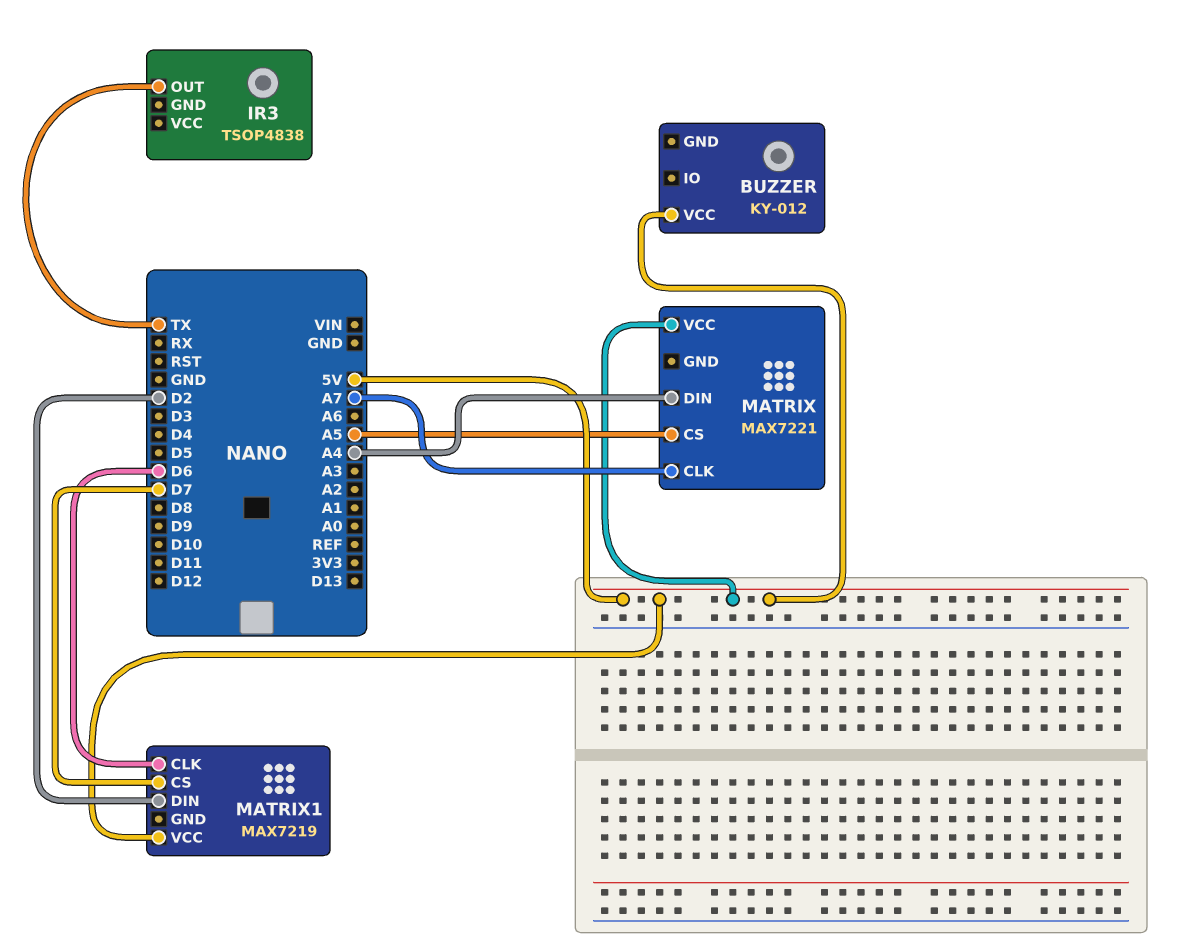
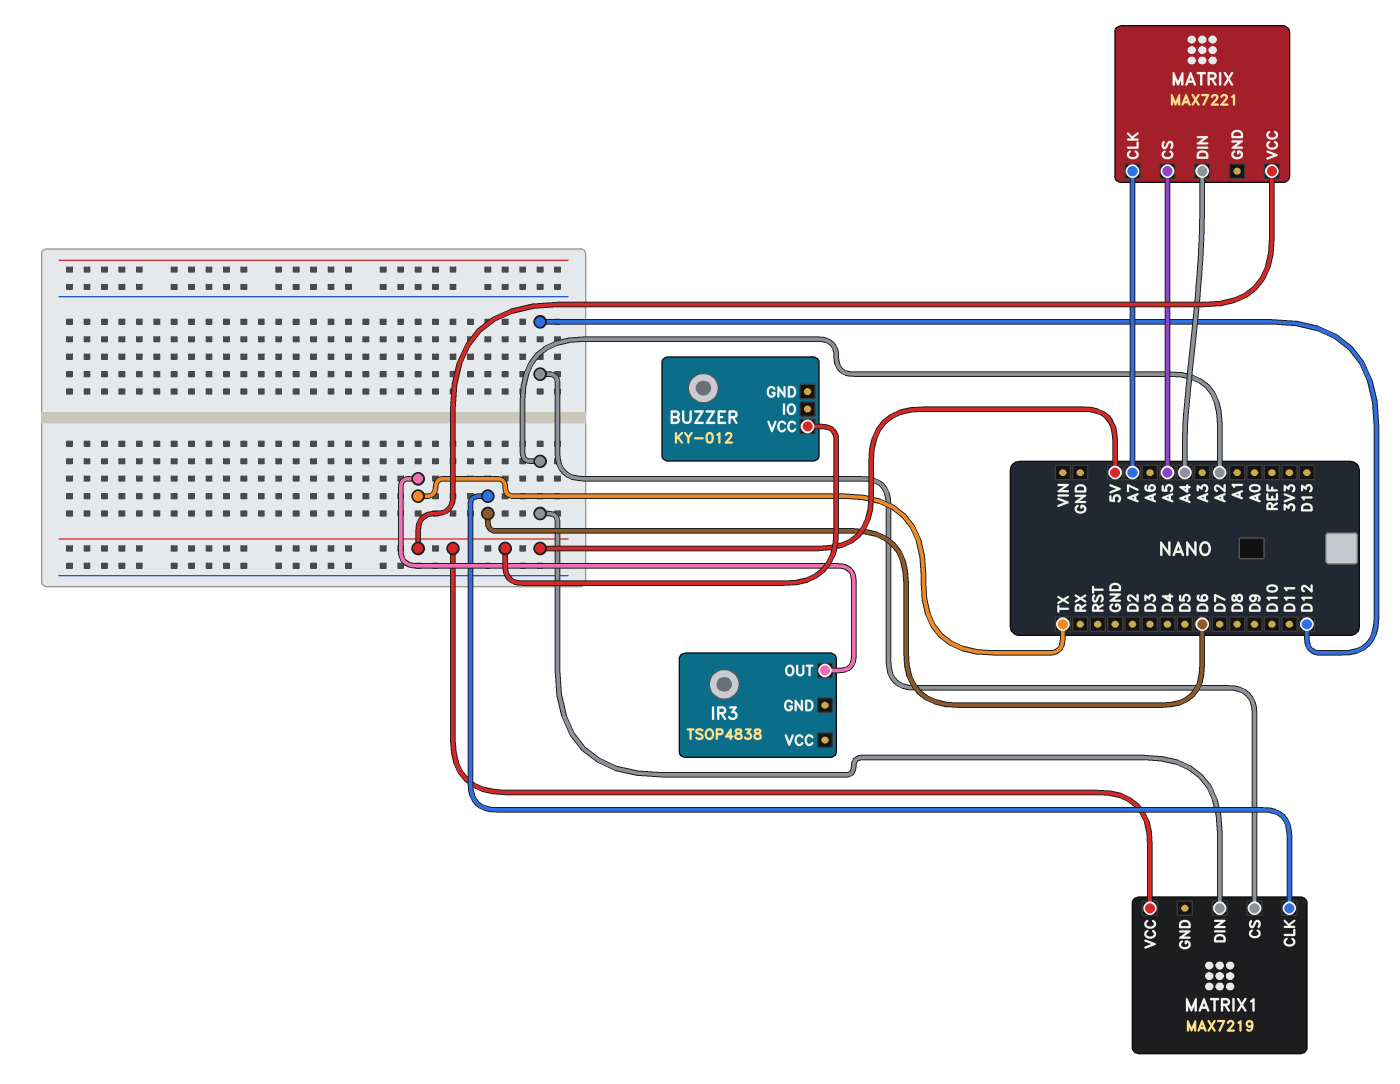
MATRIX1 pin CS: D7 -> D12
MATRIX1 pin DIN: D2 -> A2

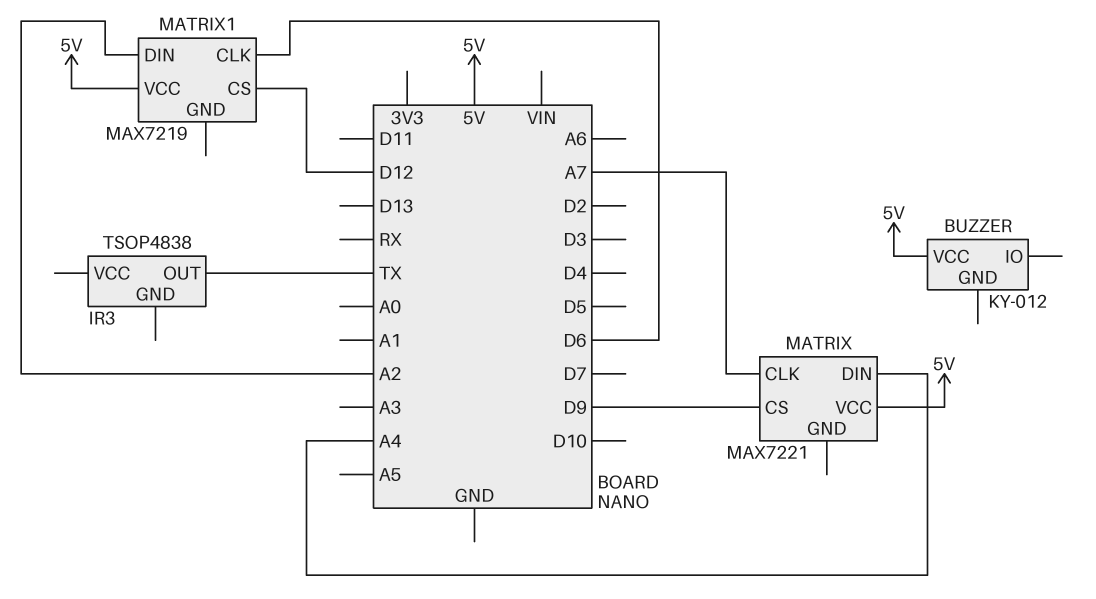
MATRIX pin CS: A5 -> D9

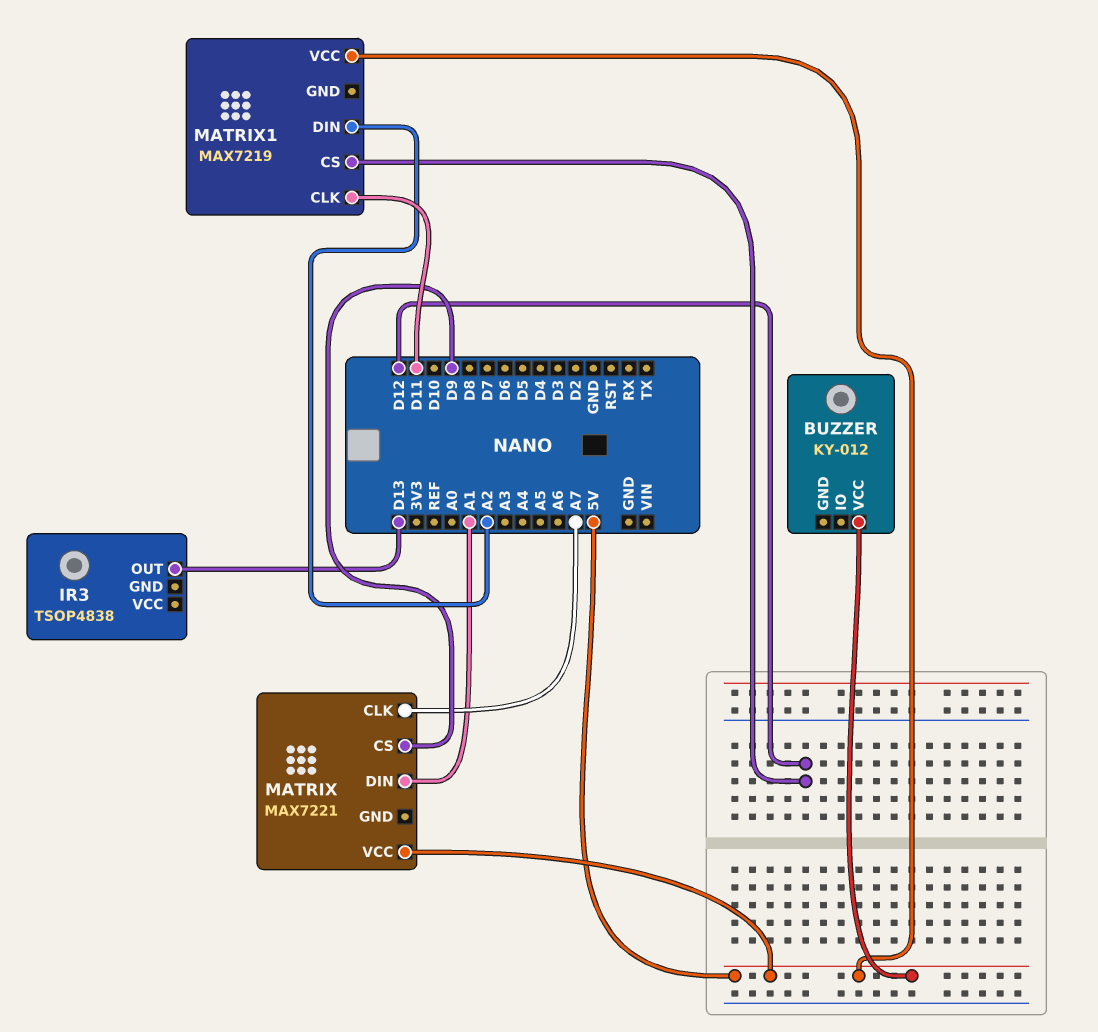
IR3 pin OUT: TX -> D13
MATRIX pin DIN: A4 -> A1
MATRIX1 pin CLK: D6 -> D11

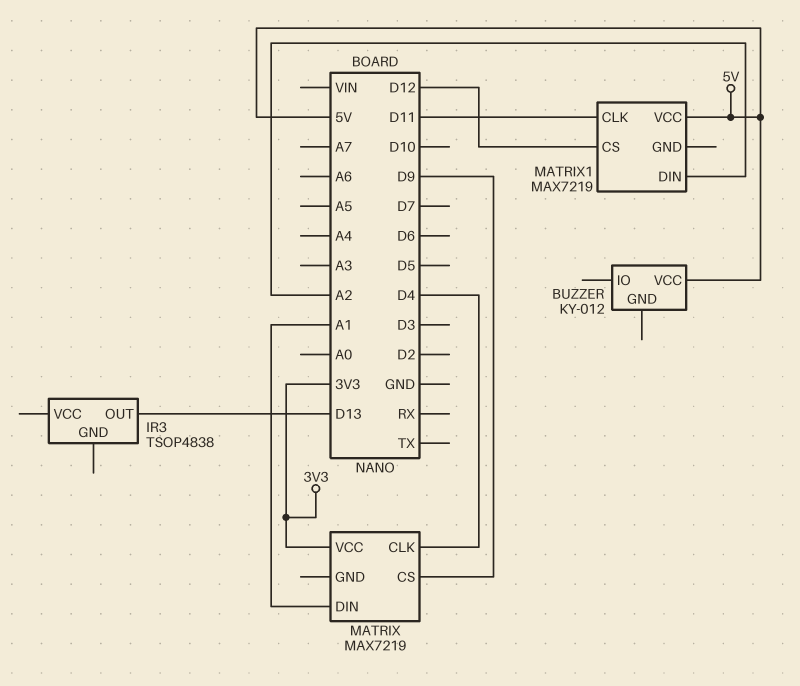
MATRIX: MAX7221 -> MAX7219
MATRIX pin CLK: A7 -> D4
MATRIX pin VCC: 5V -> 3V3

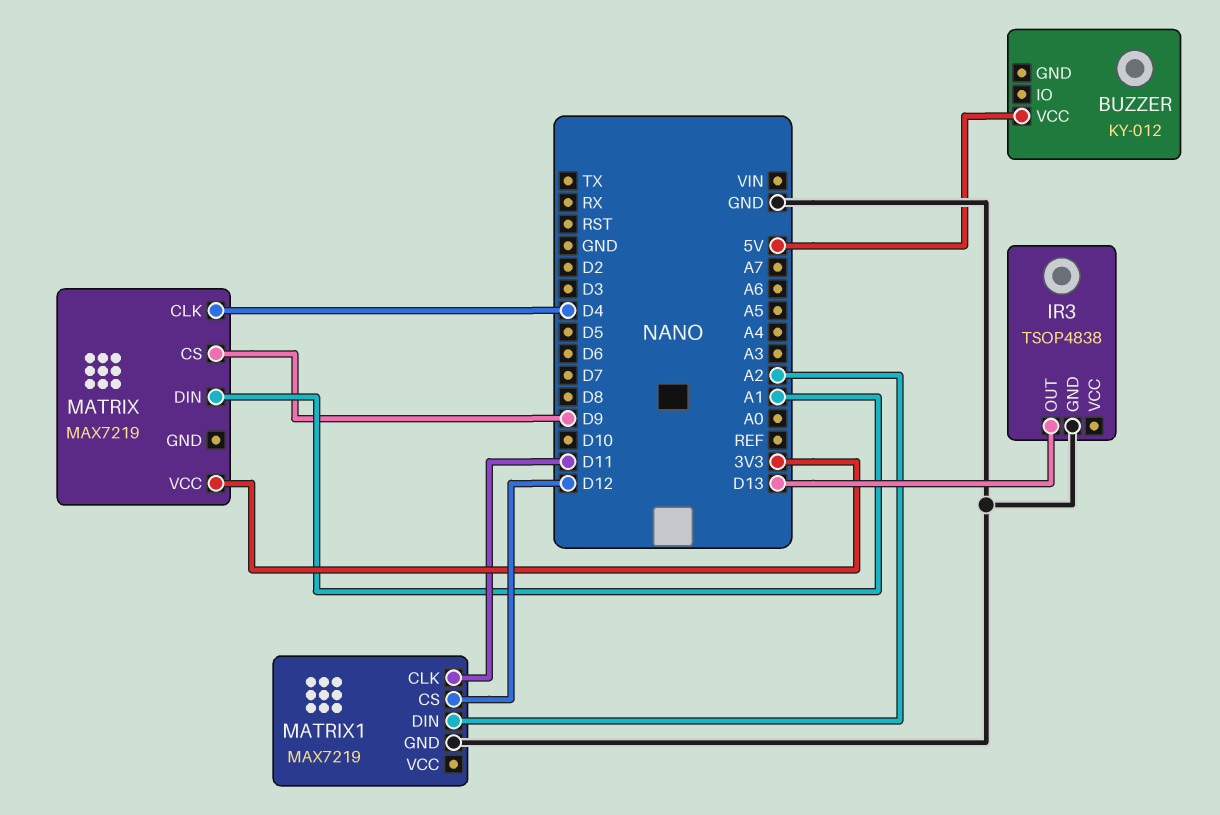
IR3 pin GND: none -> GND
MATRIX1 pin GND: none -> GND
MATRIX1 pin VCC: 5V -> none

